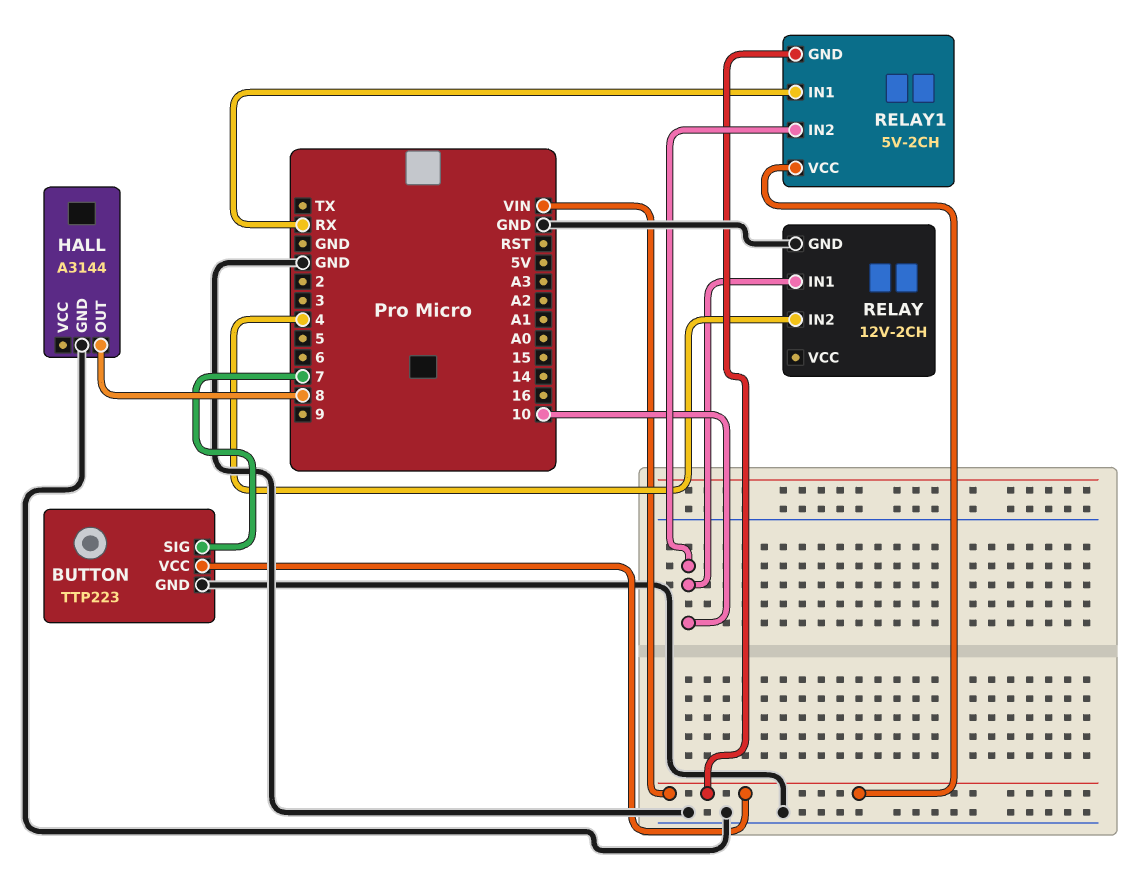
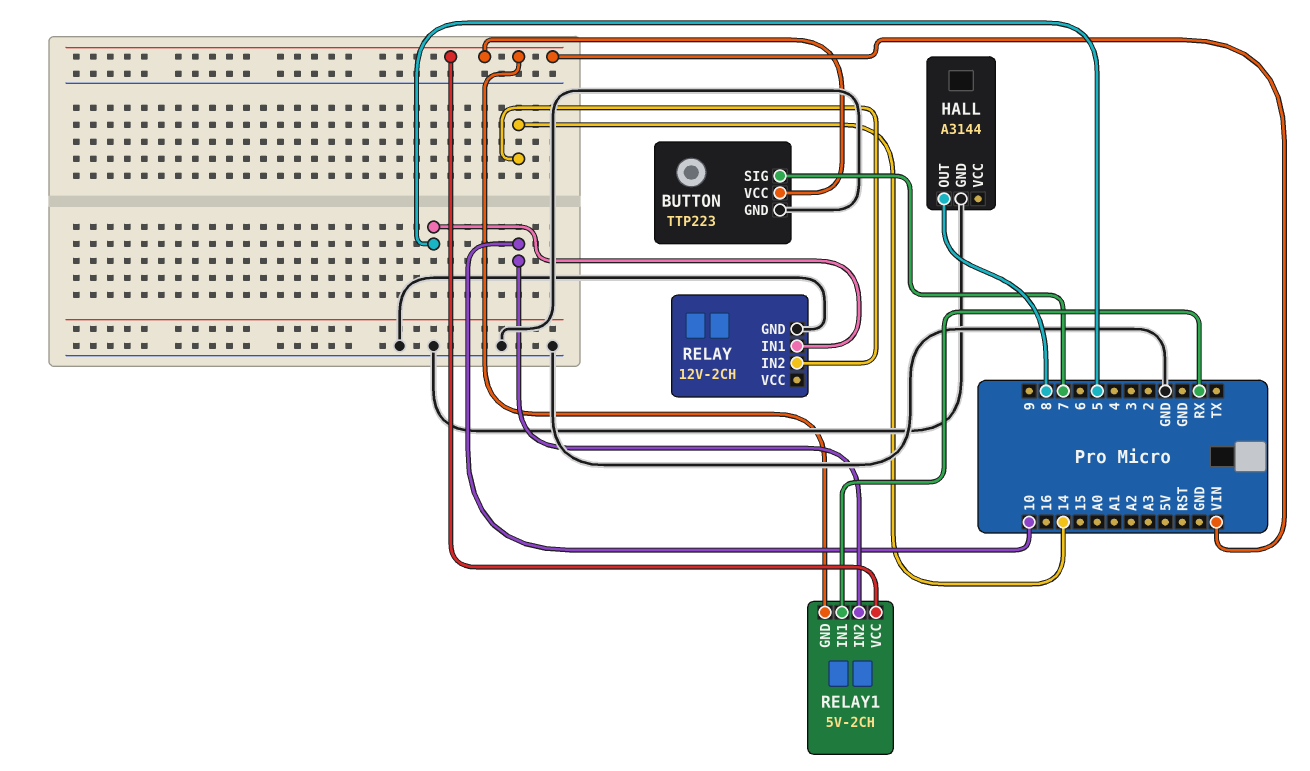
RELAY pin IN1: 10 -> 5
RELAY pin IN2: 4 -> 14

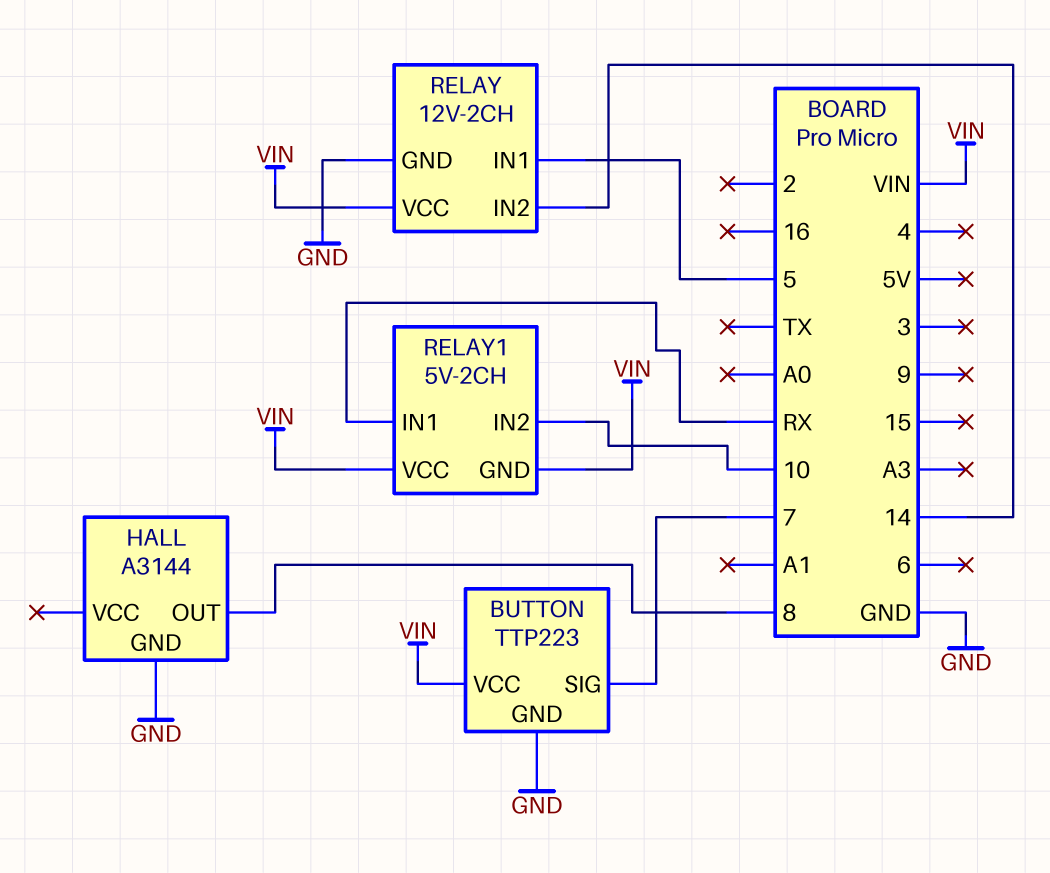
RELAY pin VCC: none -> VIN

